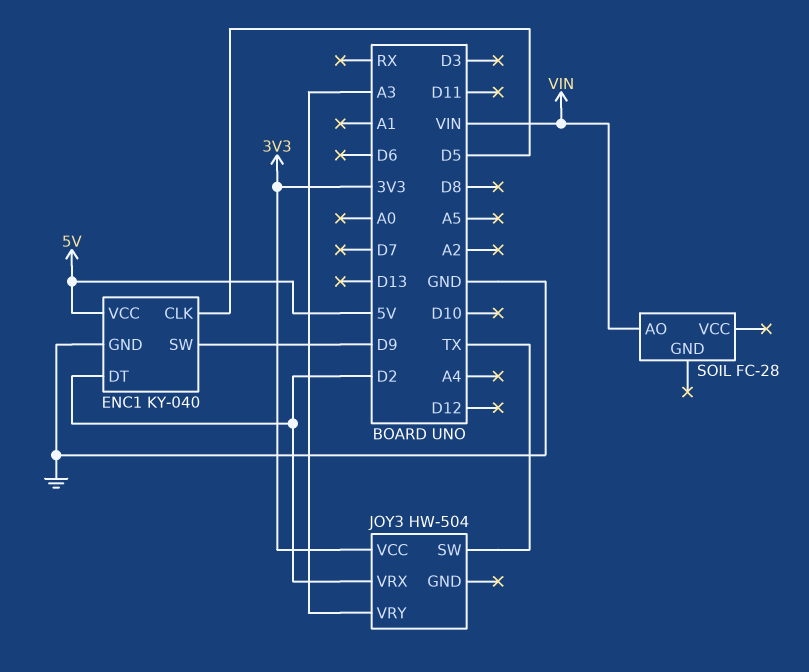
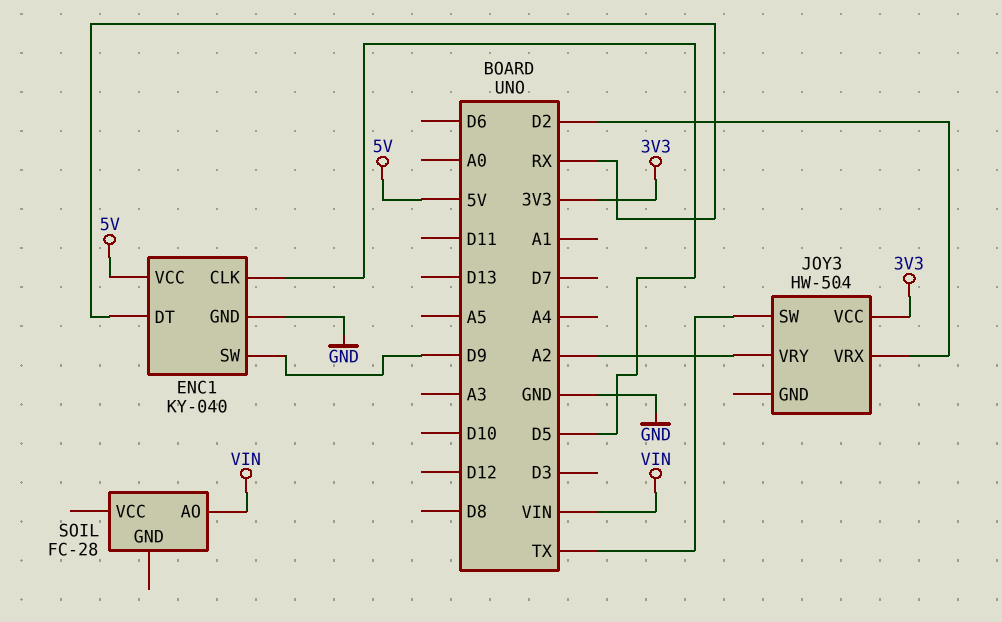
ENC1 pin DT: D2 -> RX
JOY3 pin VRY: A3 -> A2

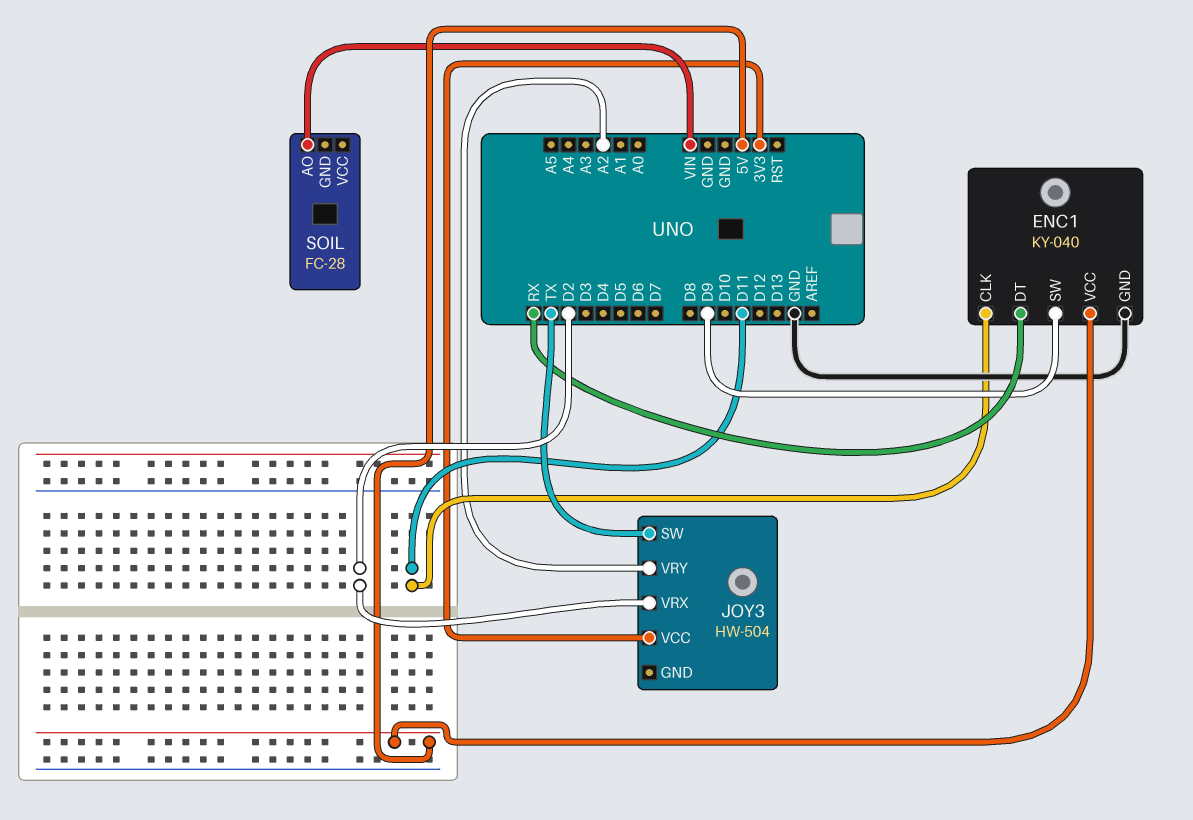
ENC1 pin CLK: D5 -> D11

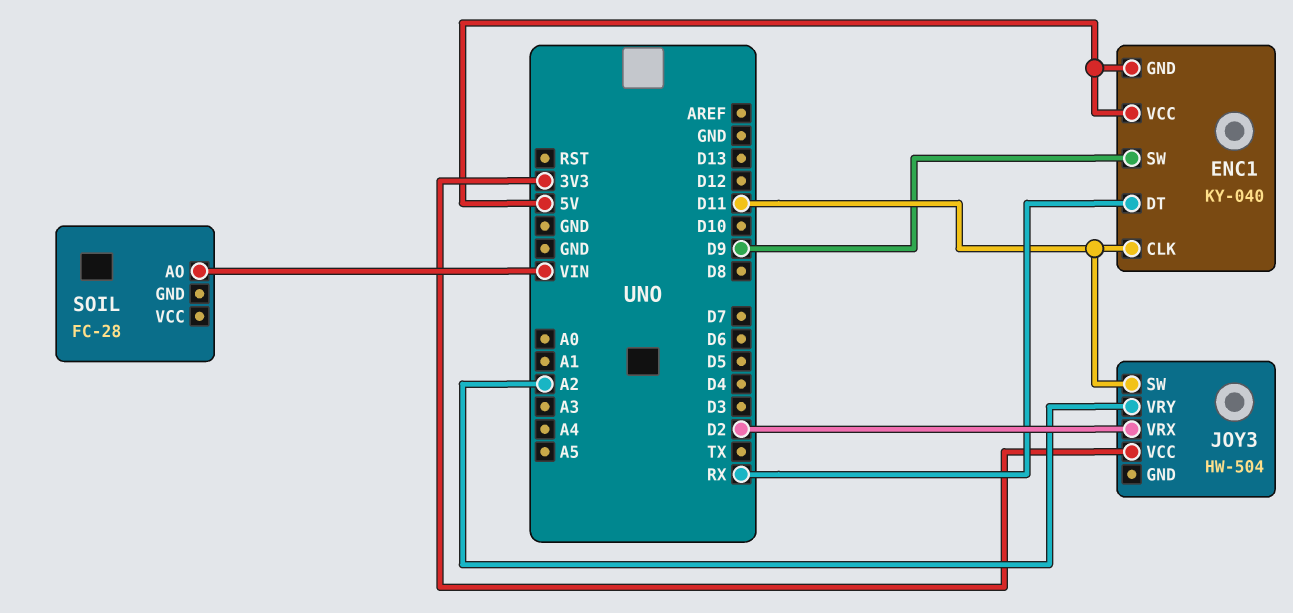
ENC1 pin GND: GND -> 5V
JOY3 pin SW: TX -> D11

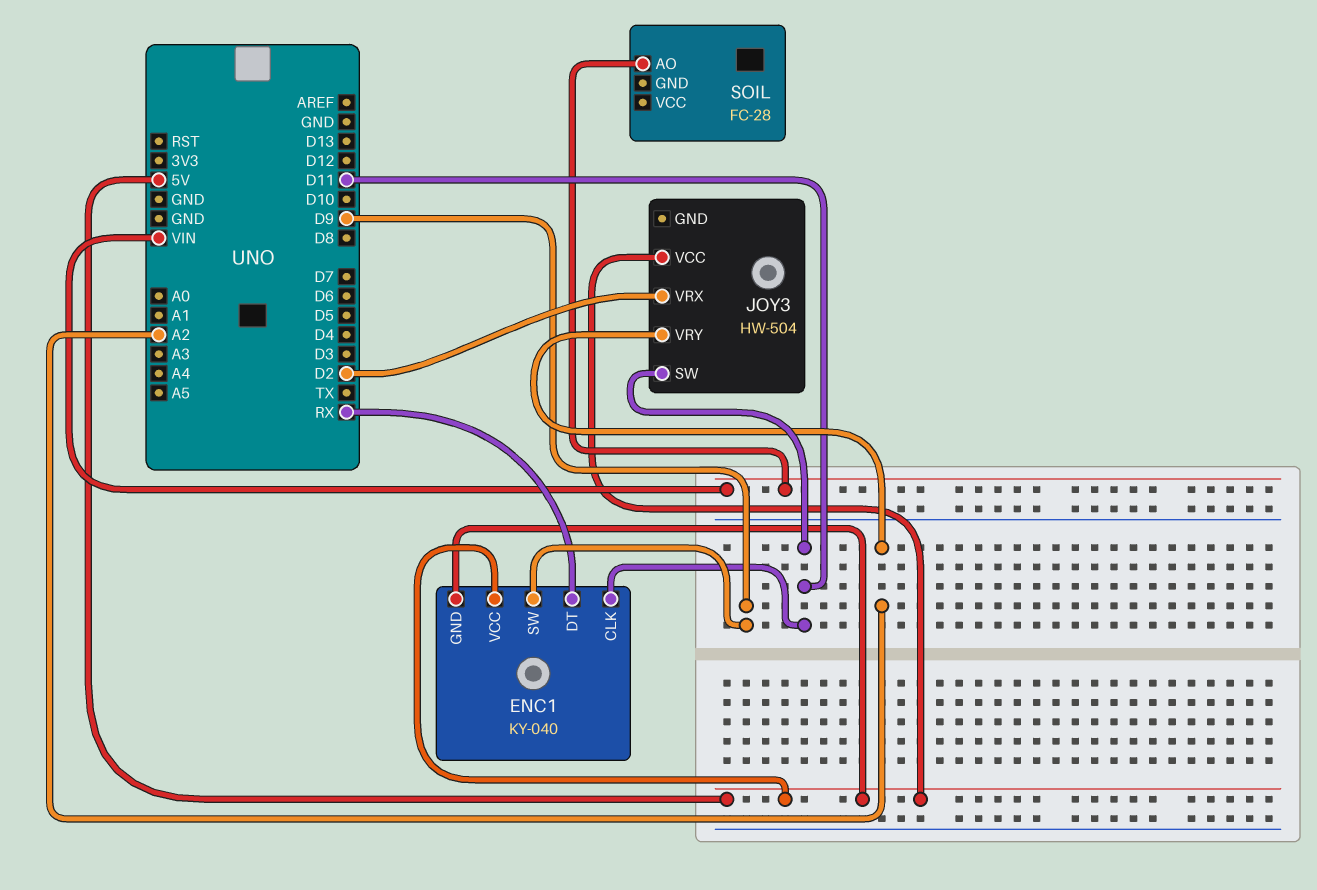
JOY3 pin VCC: 3V3 -> 5V

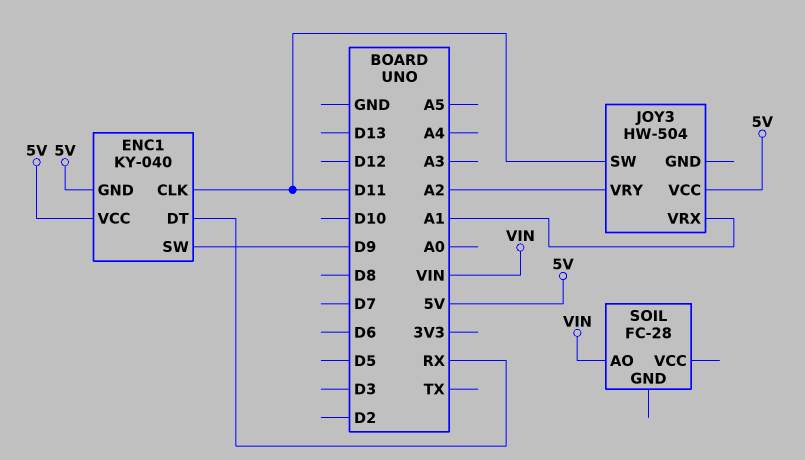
JOY3 pin VRX: D2 -> A1

